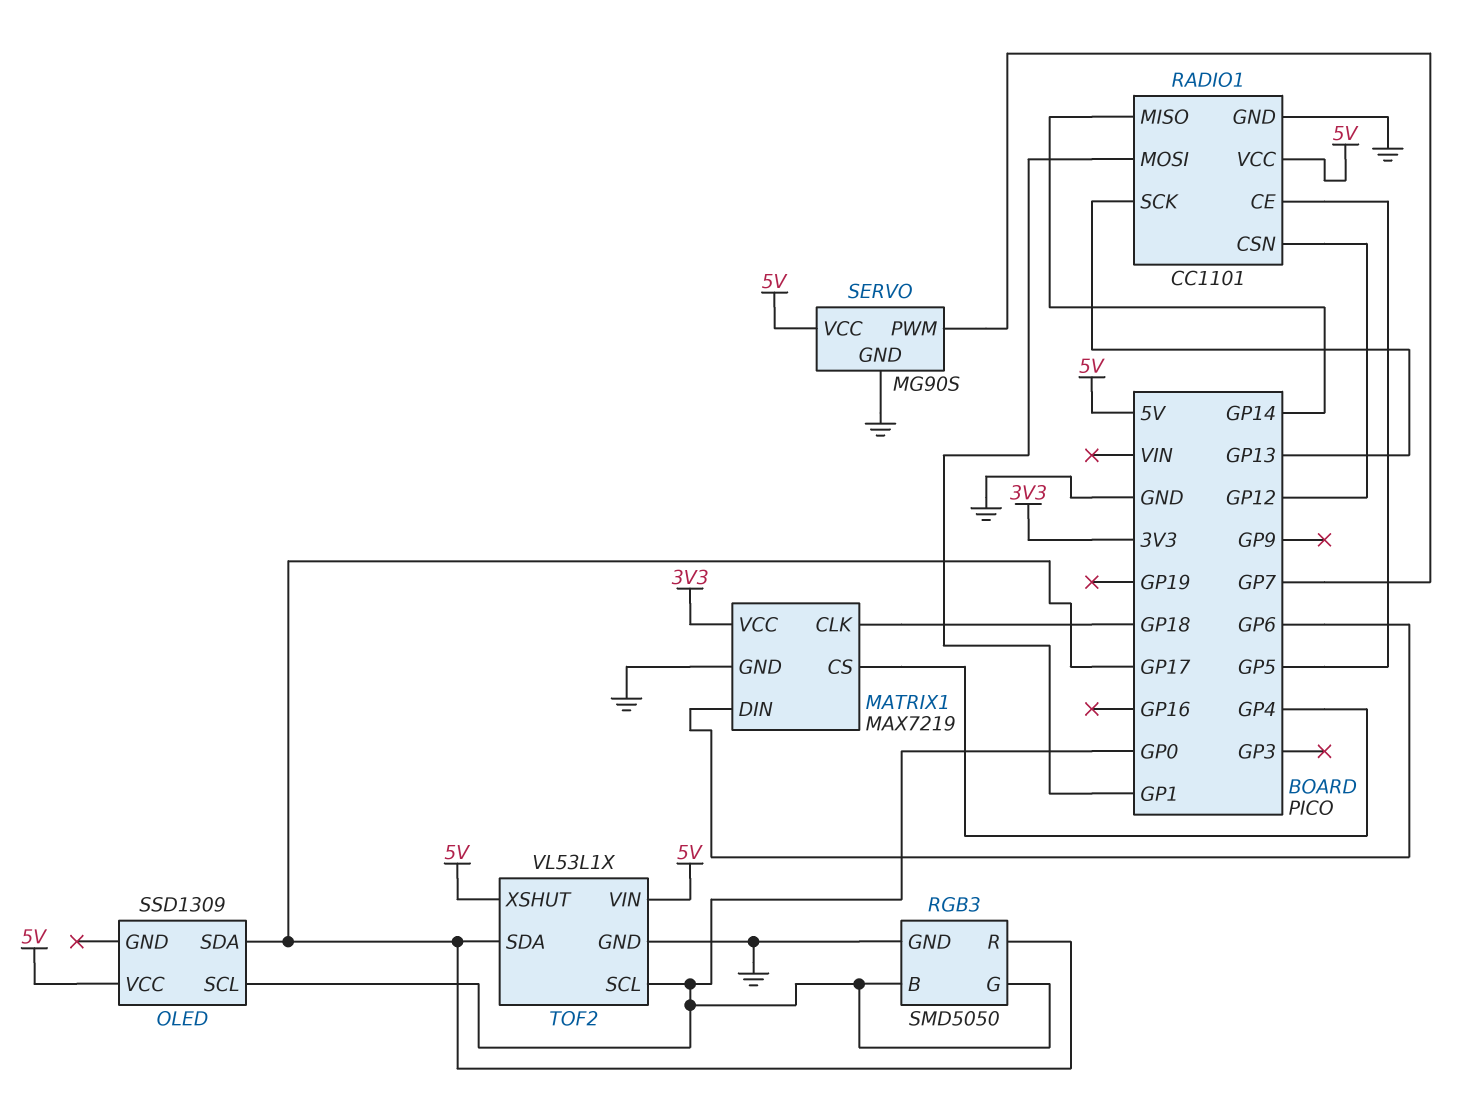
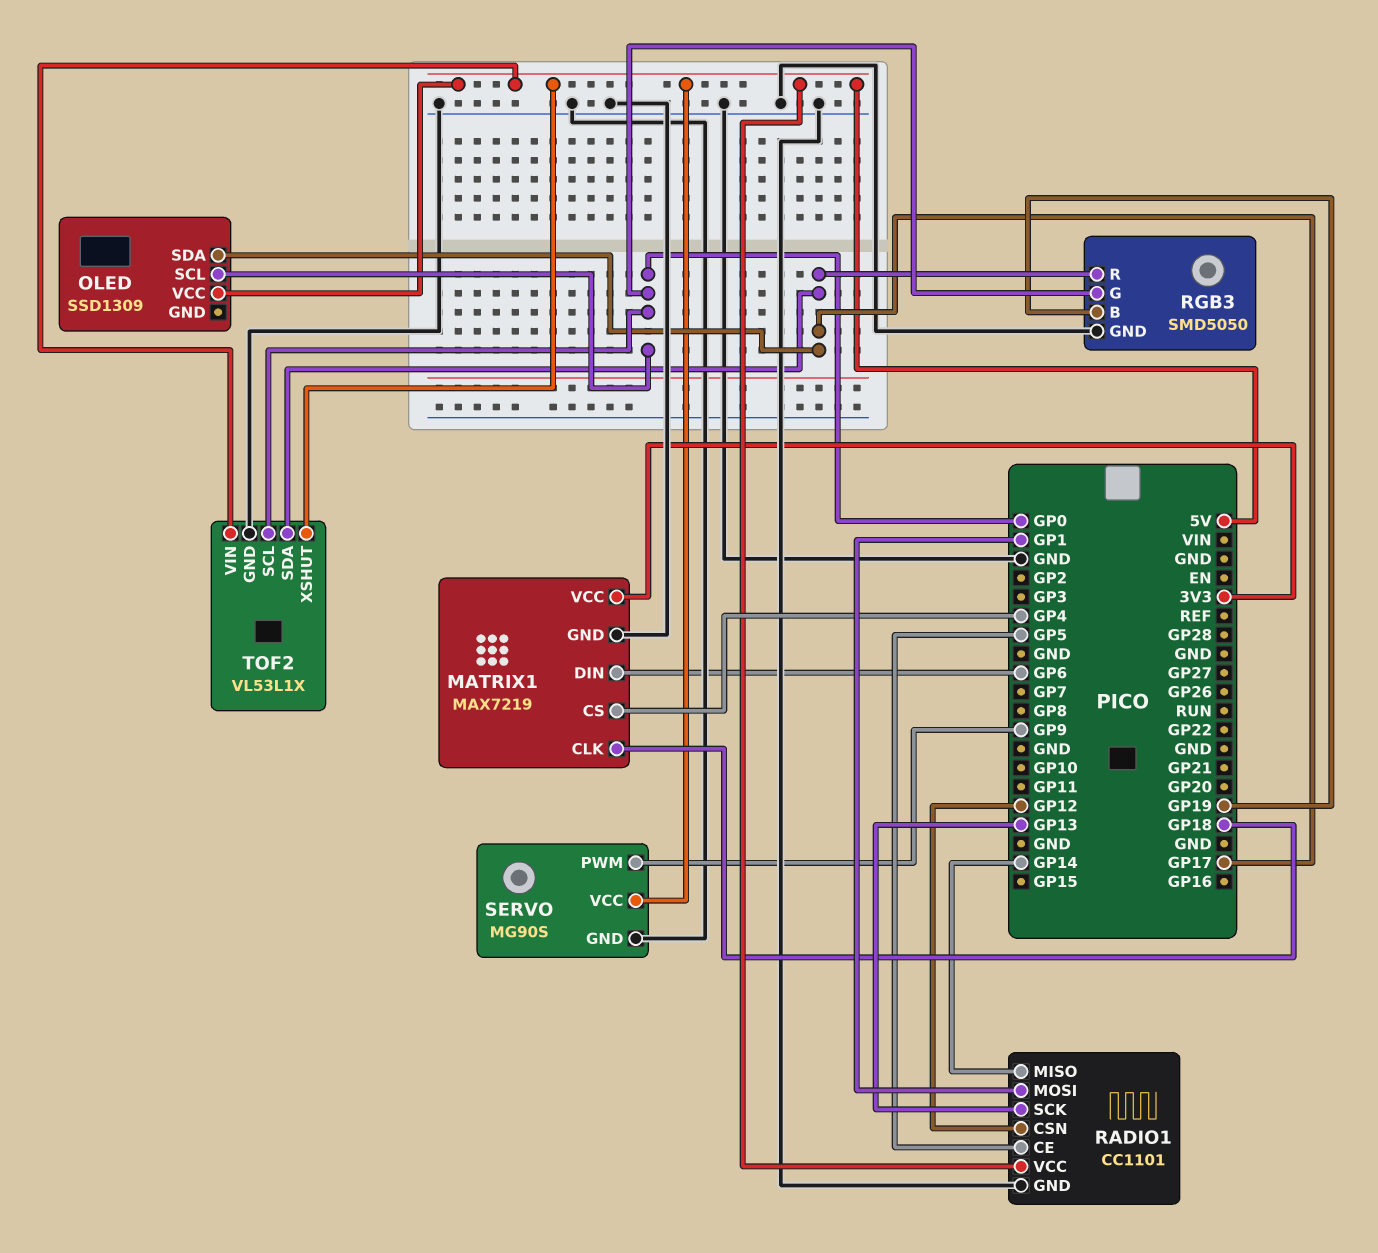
RGB3 pin B: GP0 -> GP19
SERVO pin PWM: GP7 -> GP9

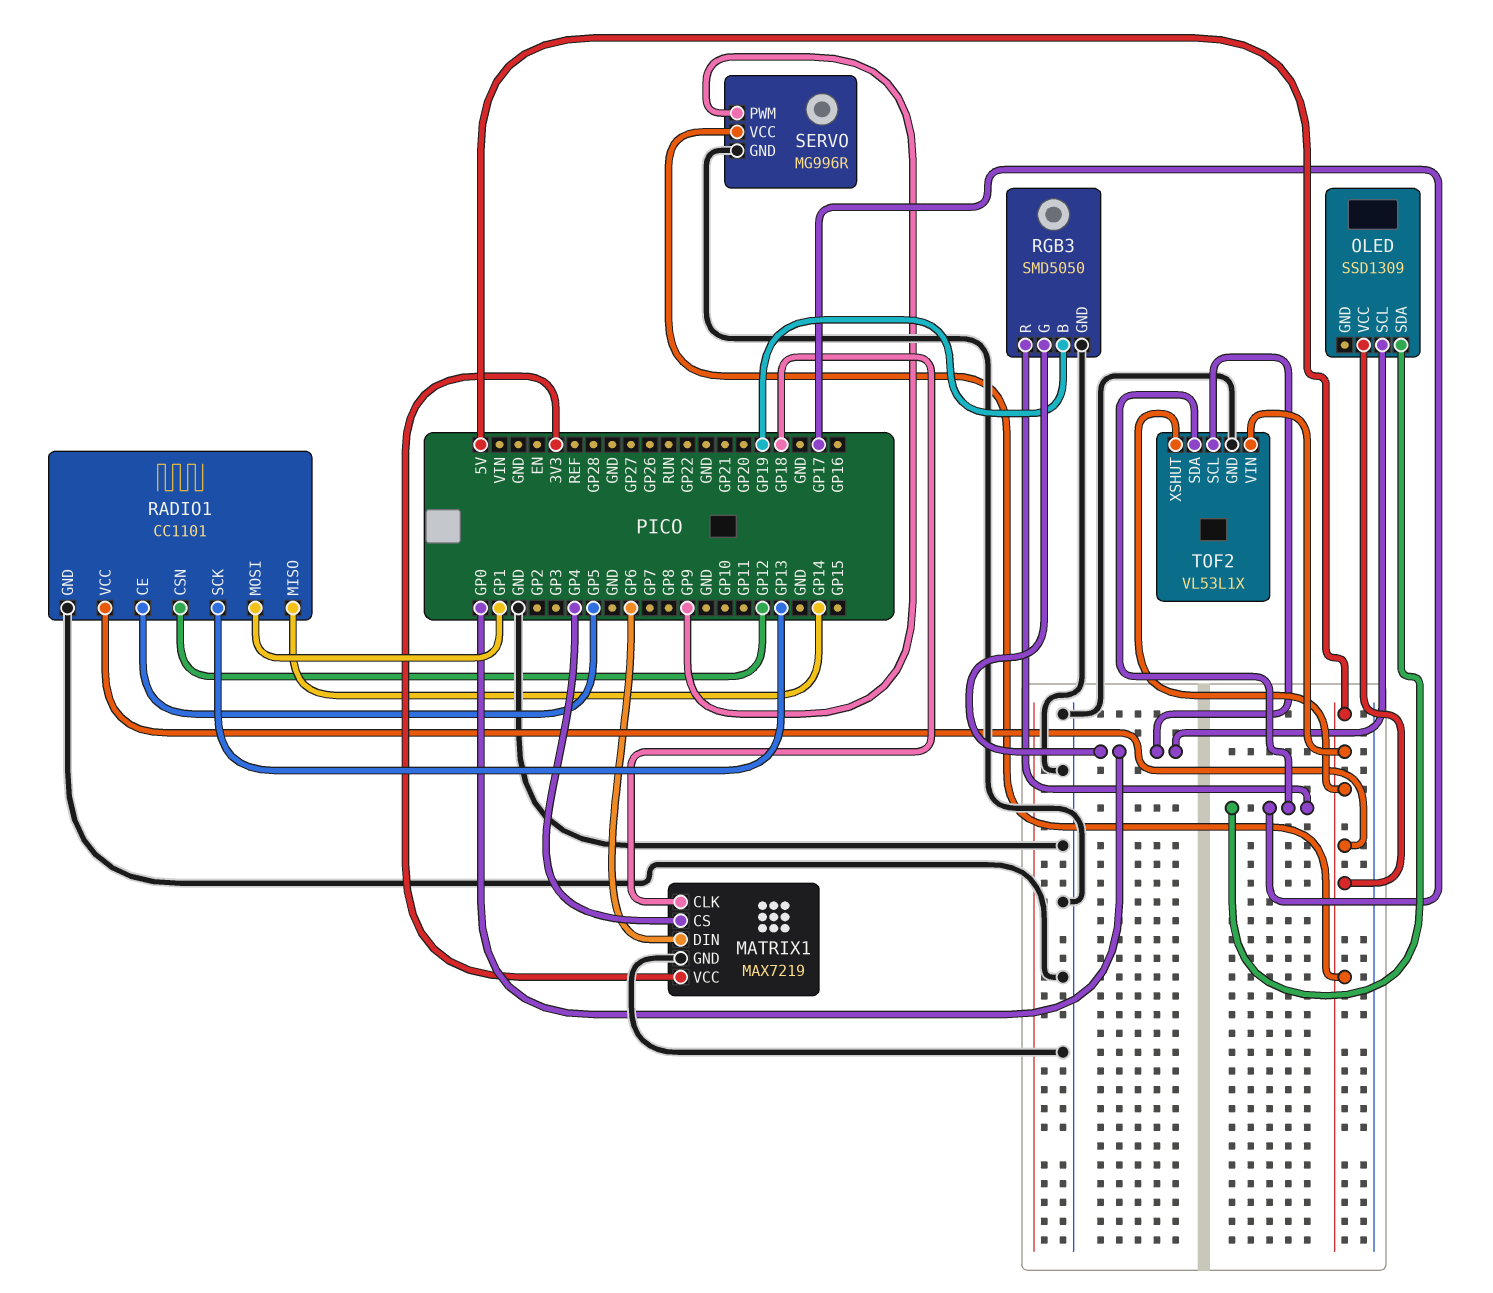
SERVO: MG90S -> MG996R

